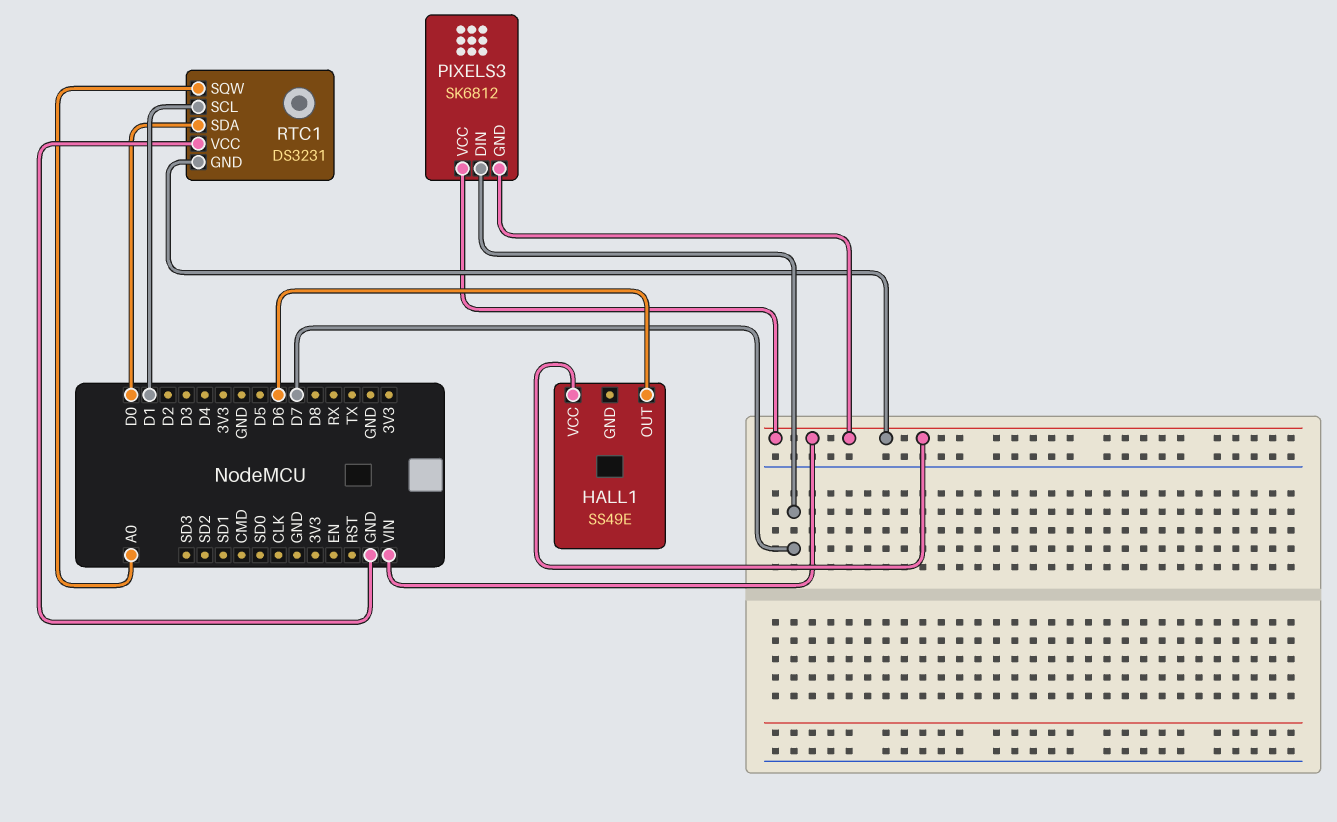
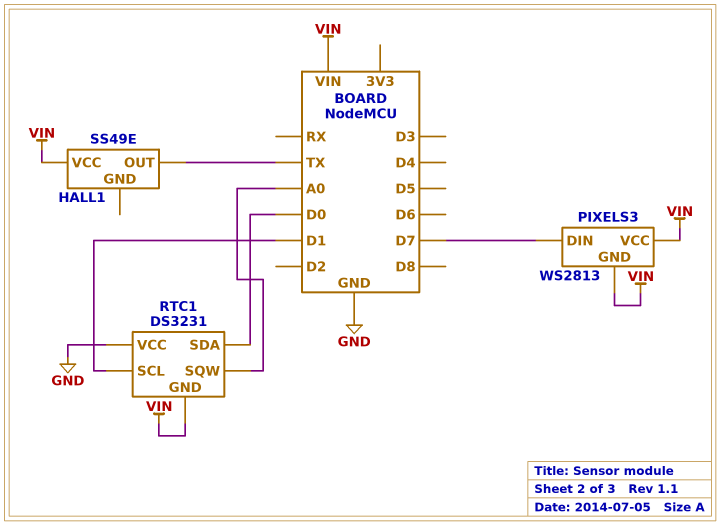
HALL1 pin OUT: D6 -> TX
PIXELS3: SK6812 -> WS2813

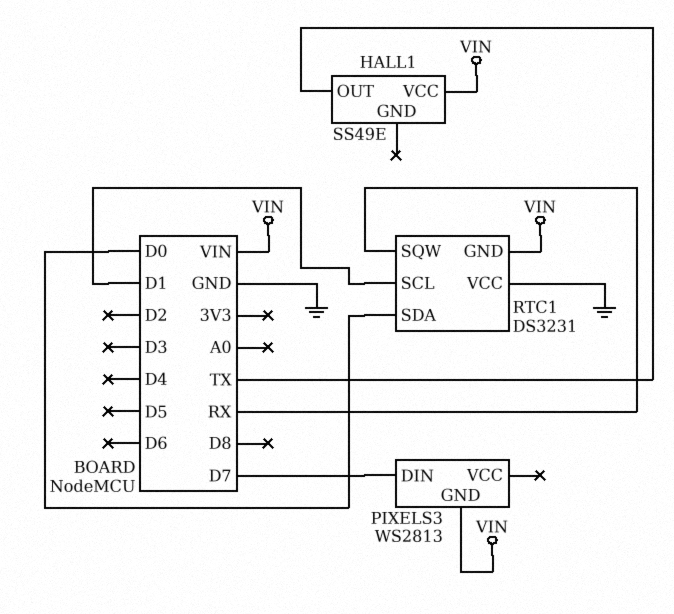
PIXELS3 pin VCC: VIN -> none
RTC1 pin SQW: A0 -> RX

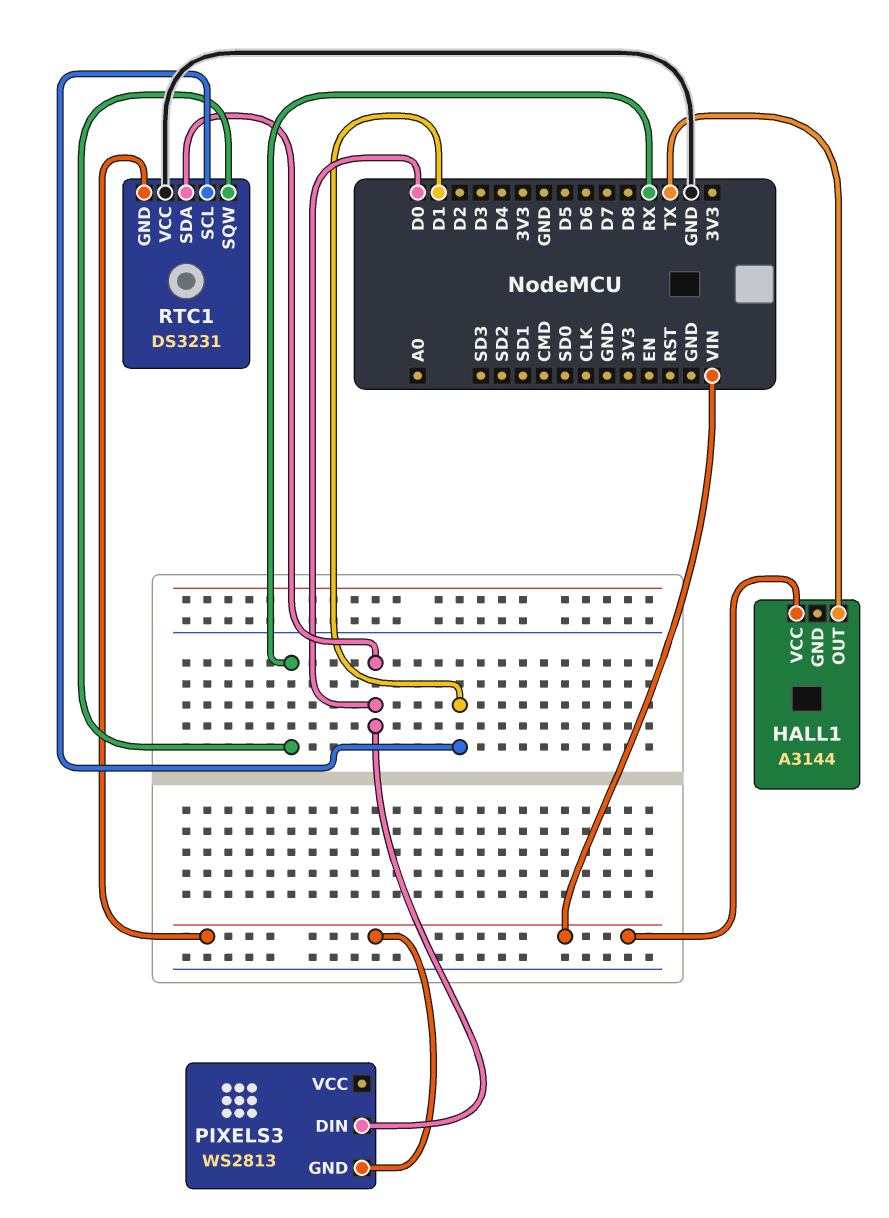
HALL1: SS49E -> A3144
PIXELS3 pin DIN: D7 -> D0

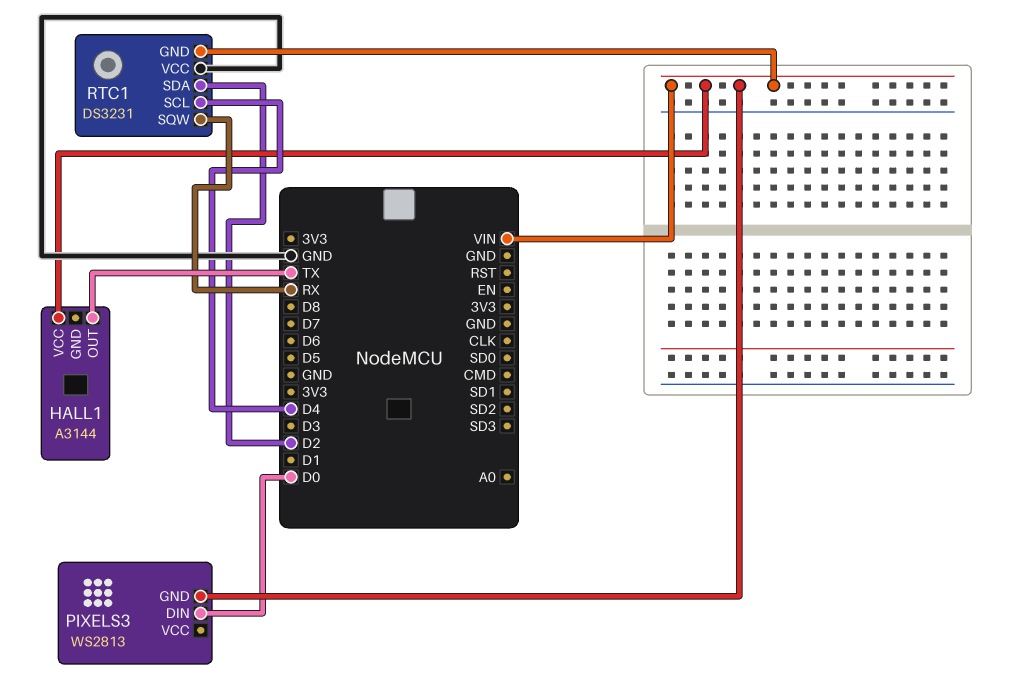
RTC1 pin SCL: D1 -> D4
RTC1 pin SDA: D0 -> D2

